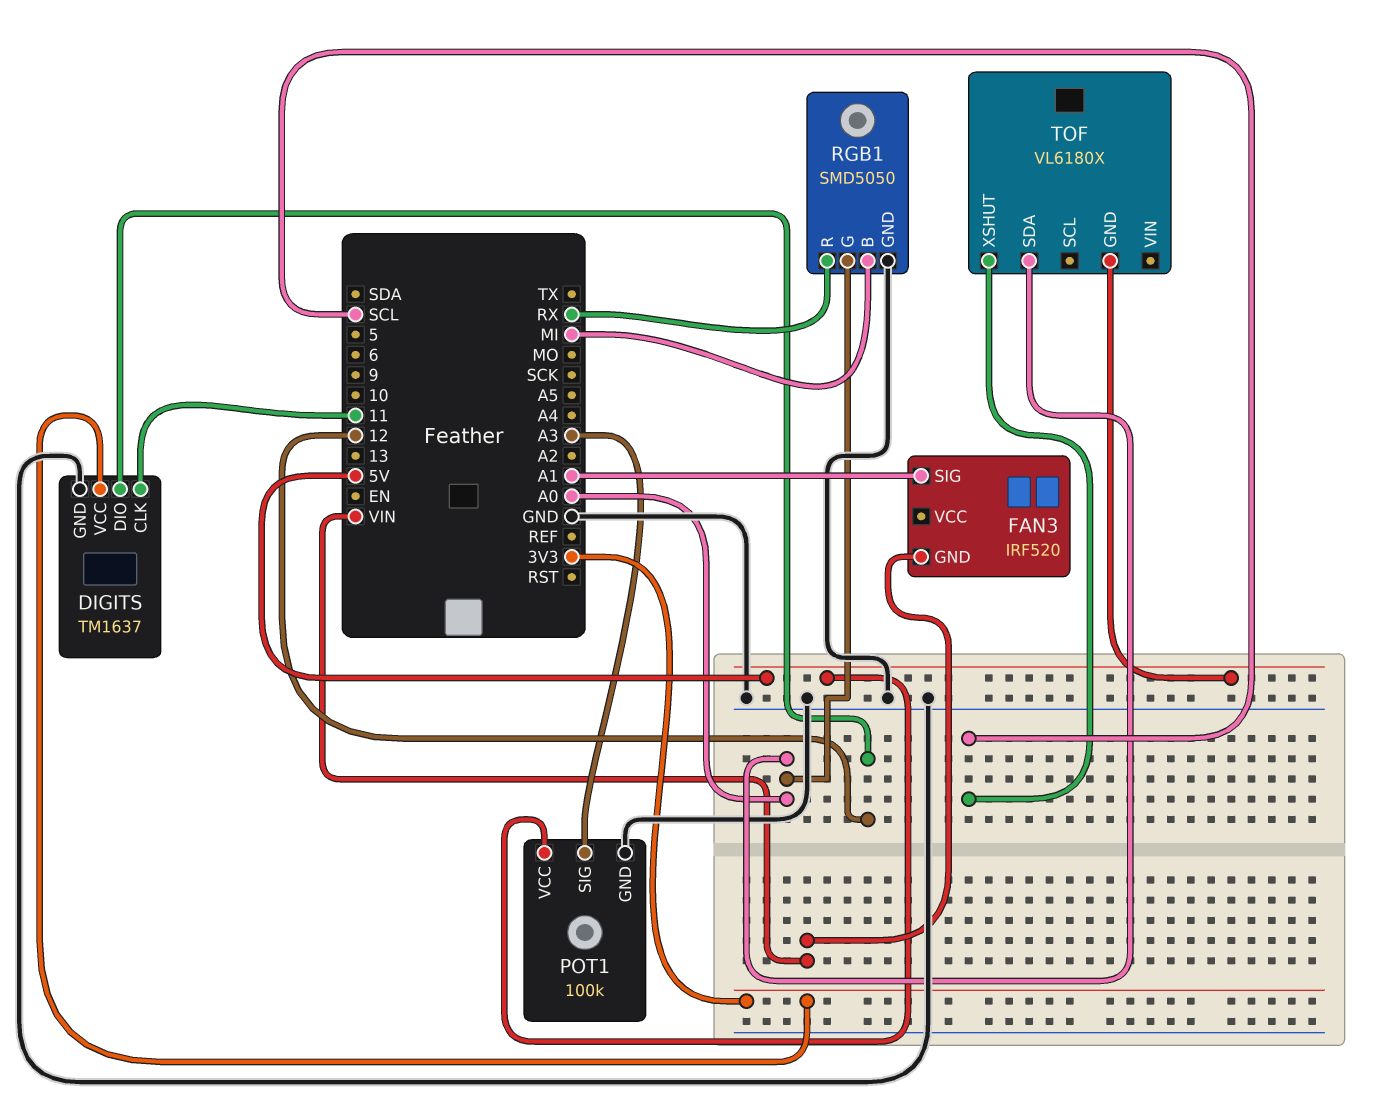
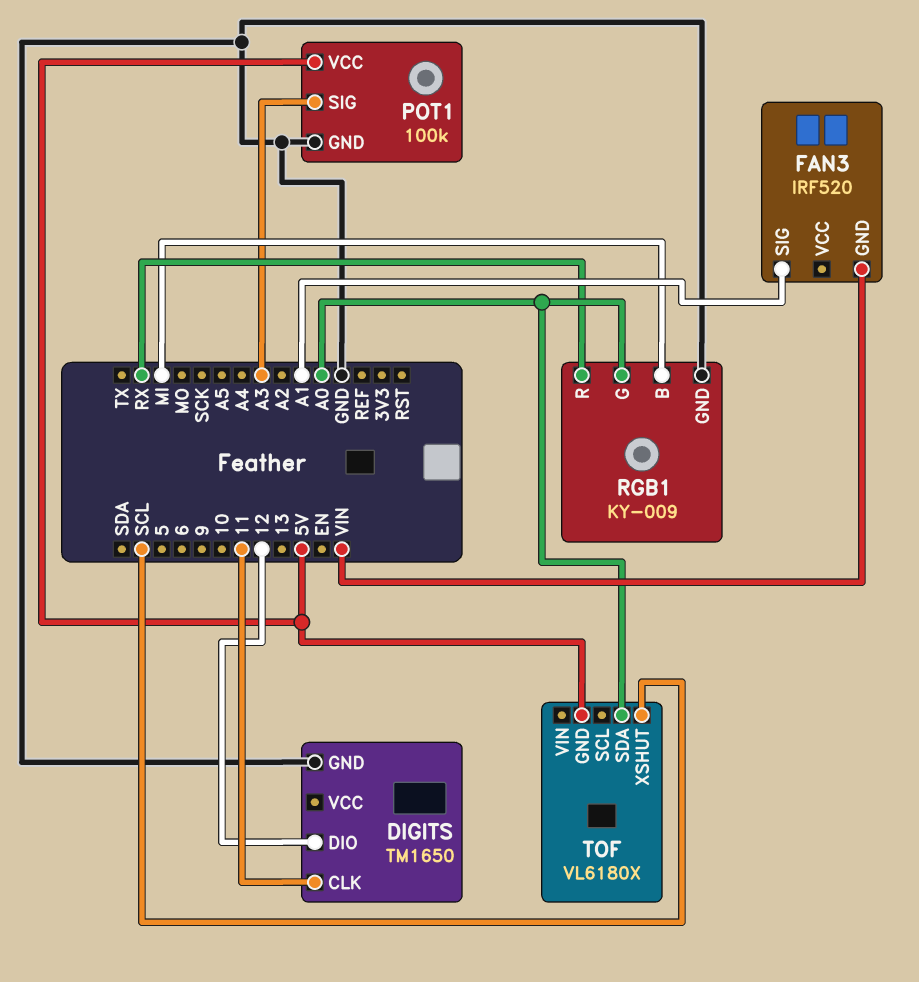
DIGITS: TM1637 -> TM1650
DIGITS pin VCC: 3V3 -> none
RGB1: SMD5050 -> KY-009

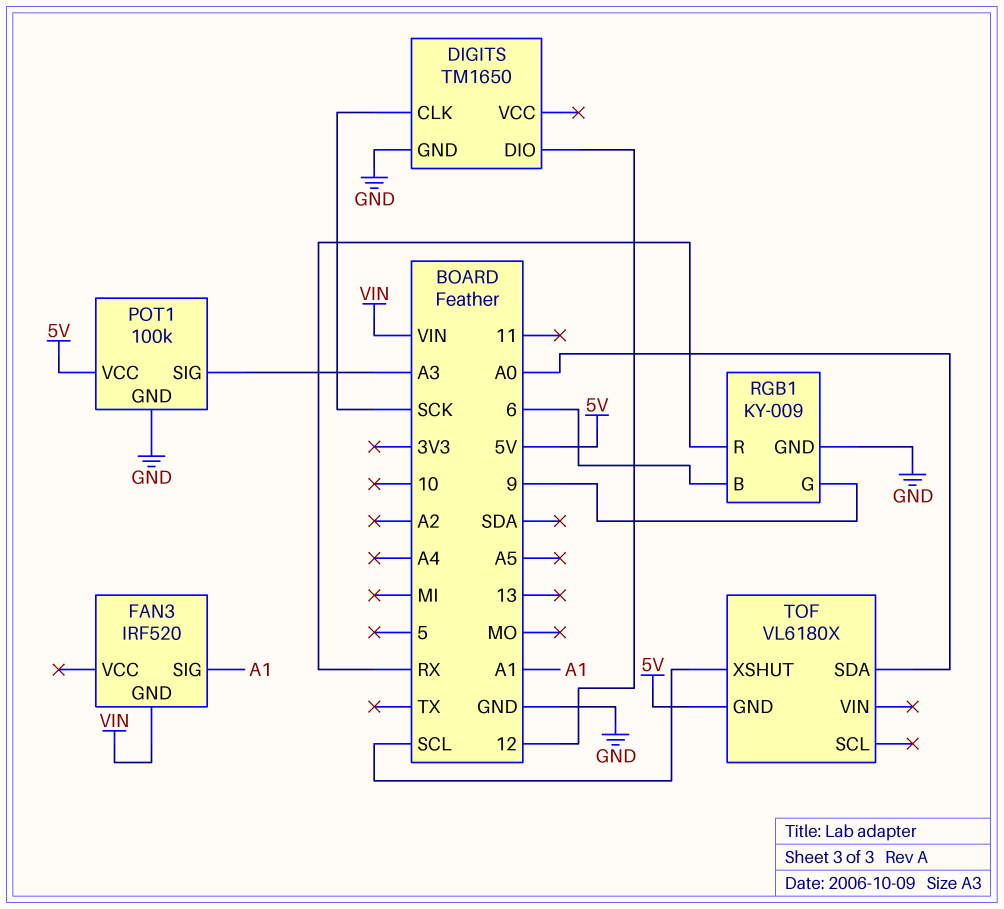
DIGITS pin CLK: 11 -> SCK
RGB1 pin B: MI -> 6
RGB1 pin G: A0 -> 9

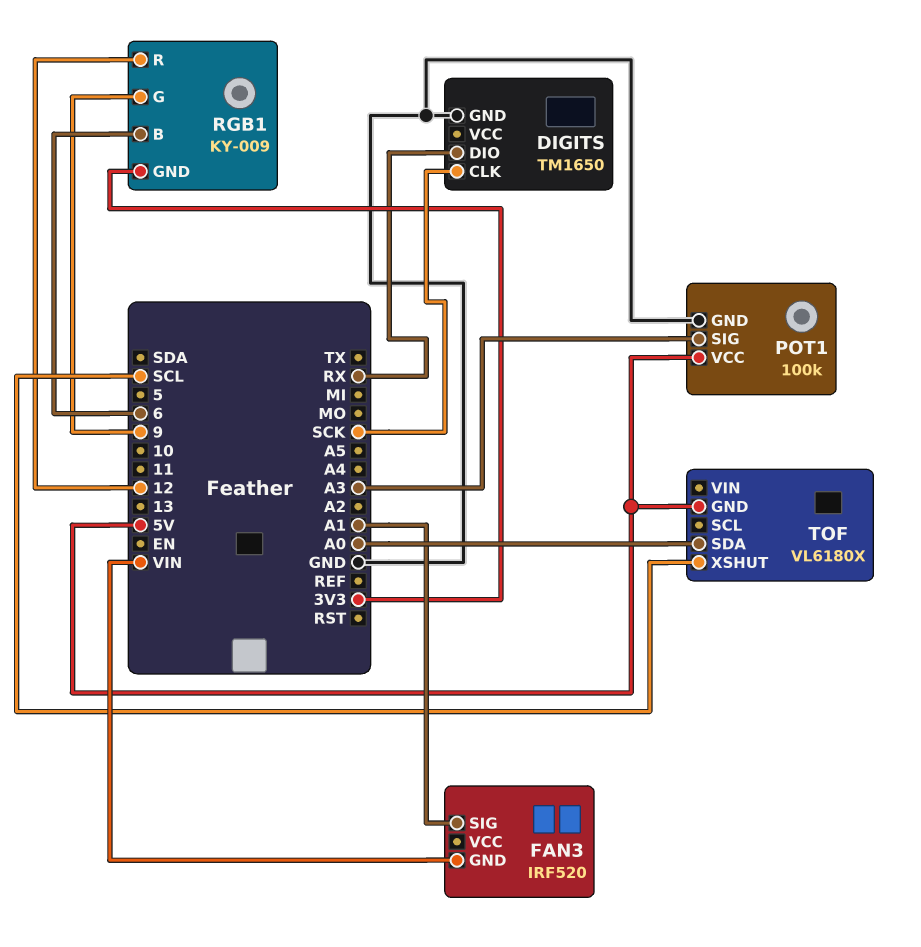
DIGITS pin DIO: 12 -> RX
RGB1 pin GND: GND -> 3V3
RGB1 pin R: RX -> 12

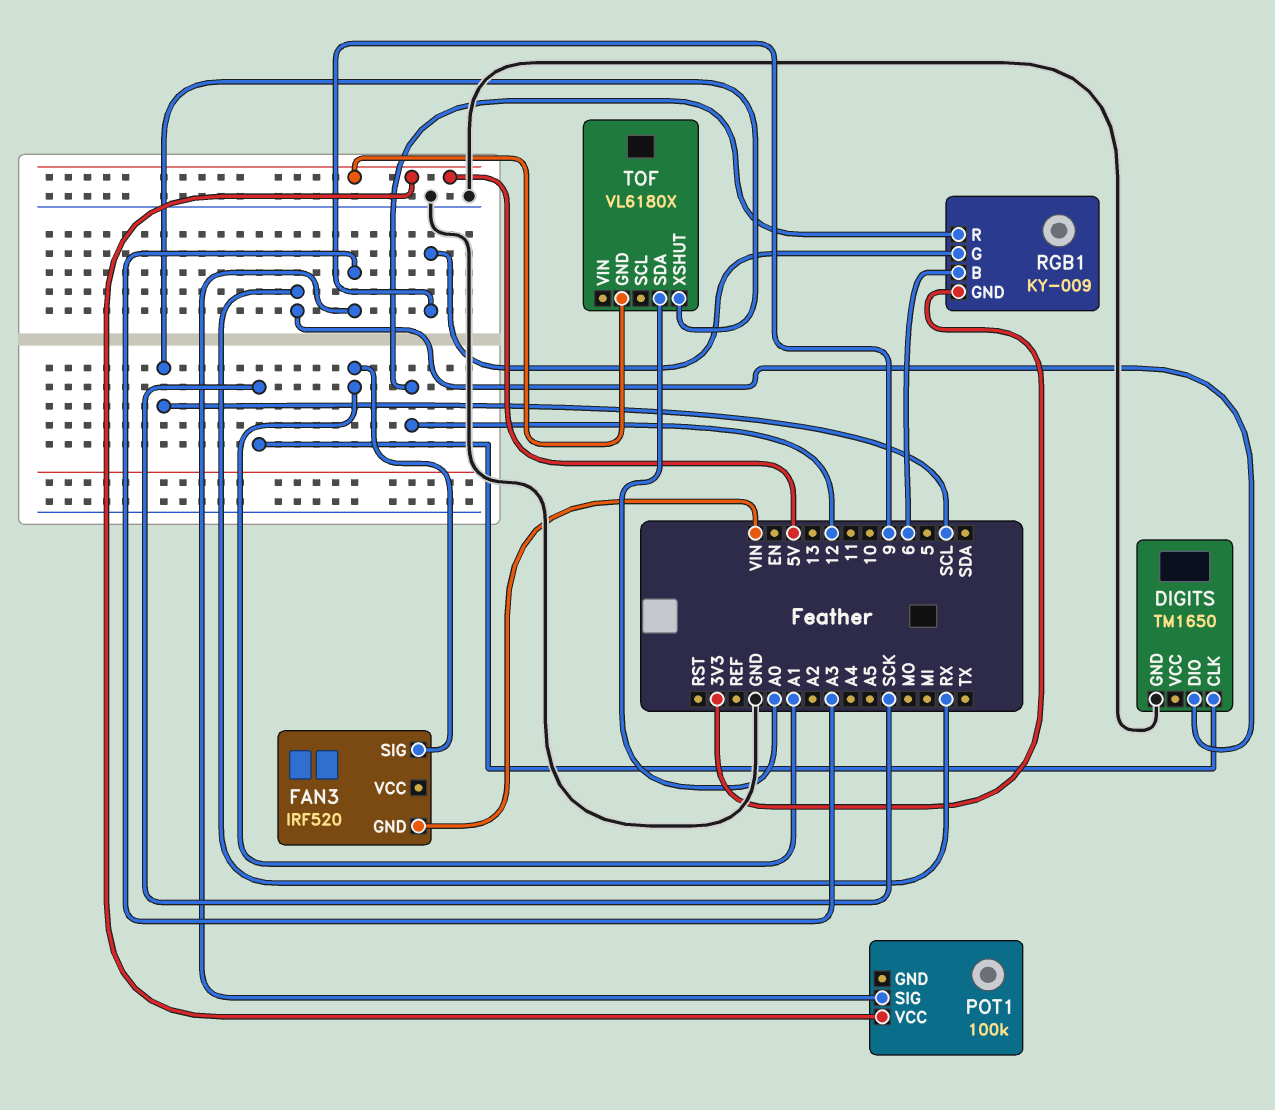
POT1 pin GND: GND -> none

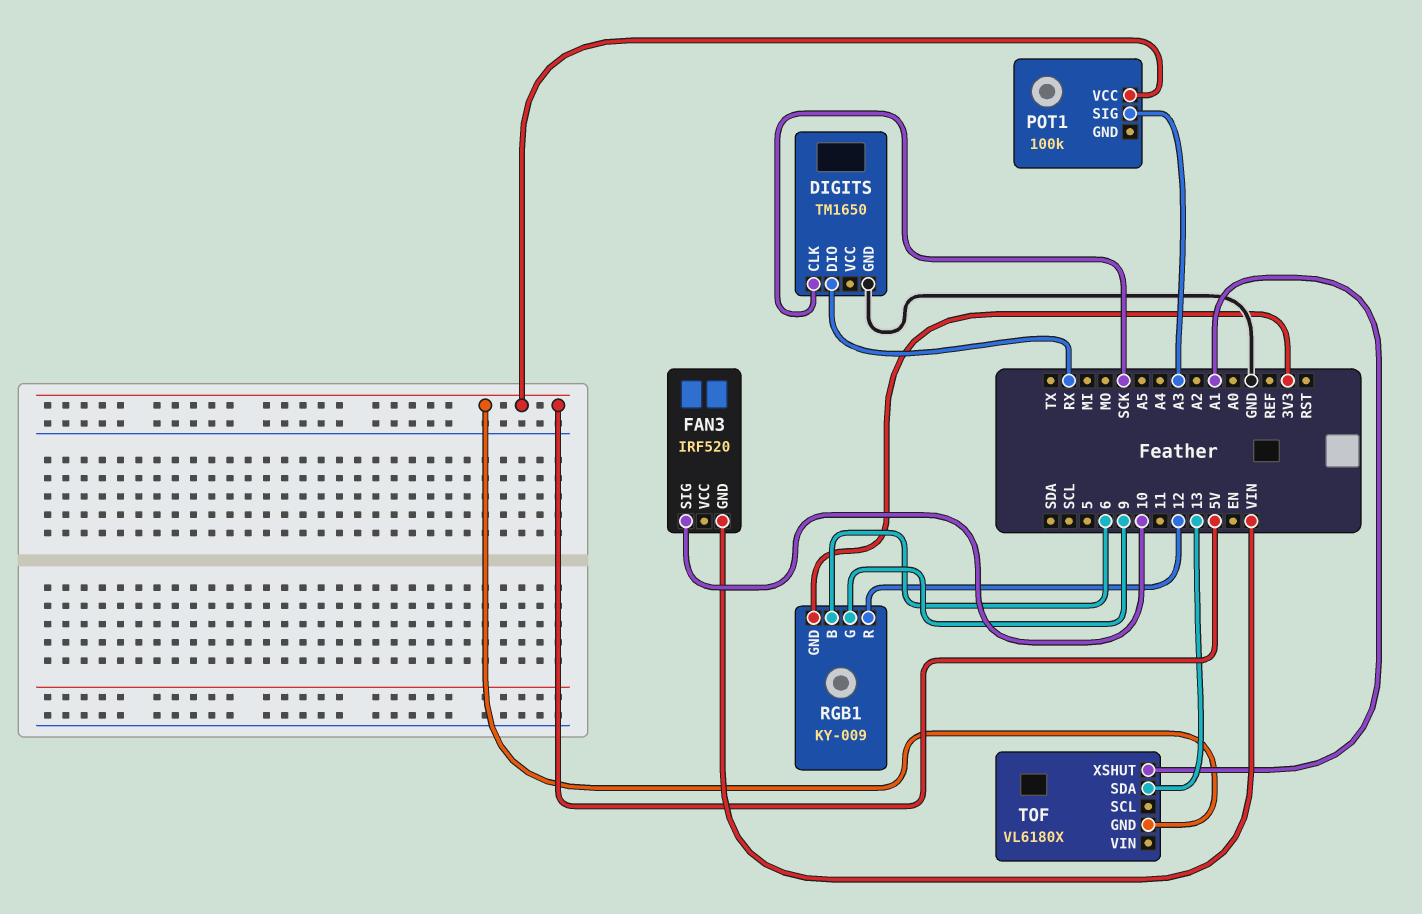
FAN3 pin SIG: A1 -> 10
TOF pin SDA: A0 -> 13
TOF pin XSHUT: SCL -> A1

